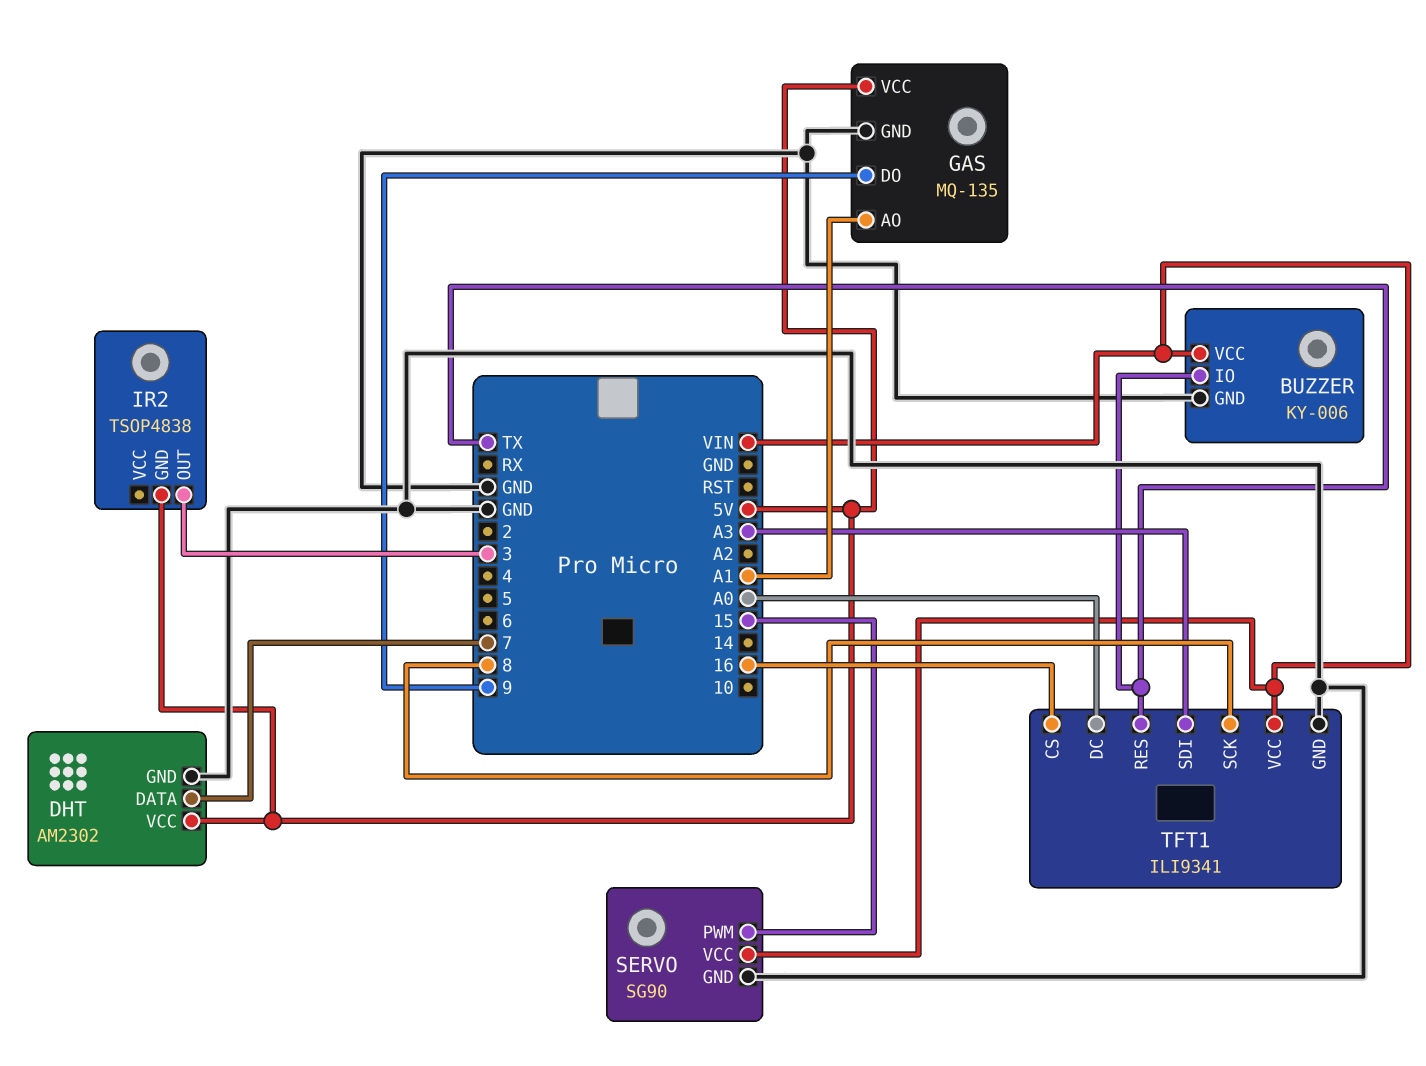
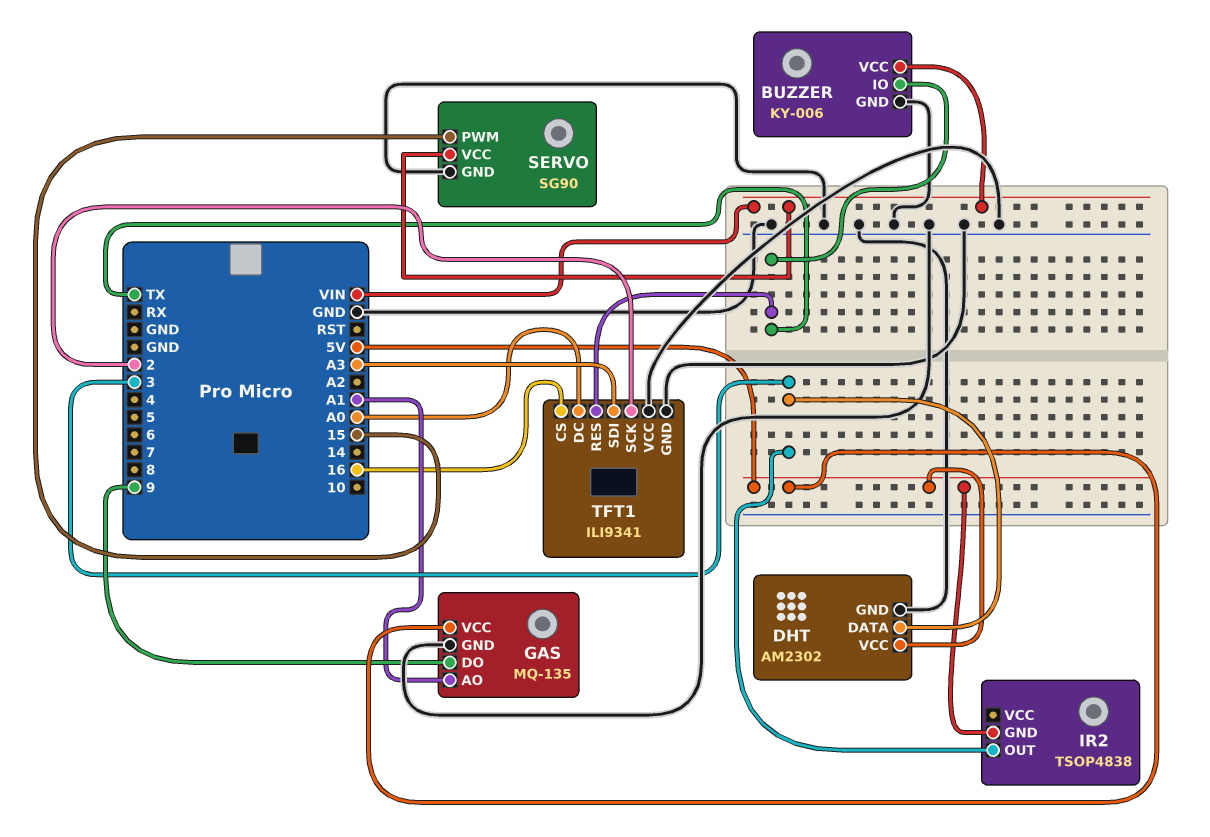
DHT pin DATA: 7 -> 3
TFT1 pin SCK: 8 -> 2
TFT1 pin VCC: VIN -> GND

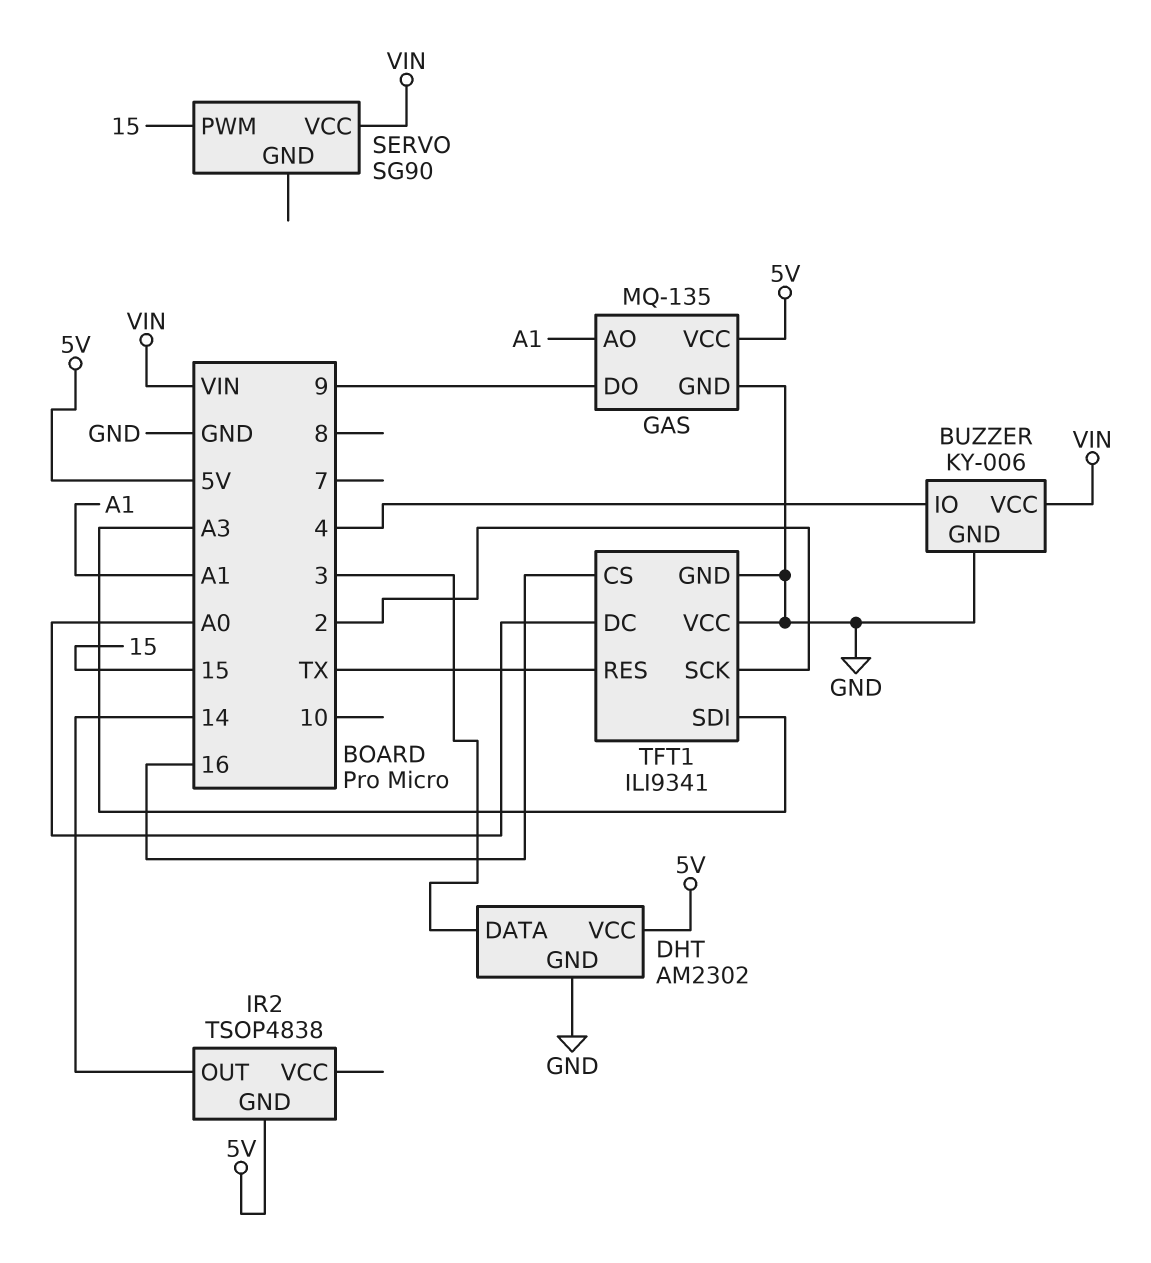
BUZZER pin IO: TX -> 4
IR2 pin OUT: 3 -> 14
SERVO pin GND: GND -> none

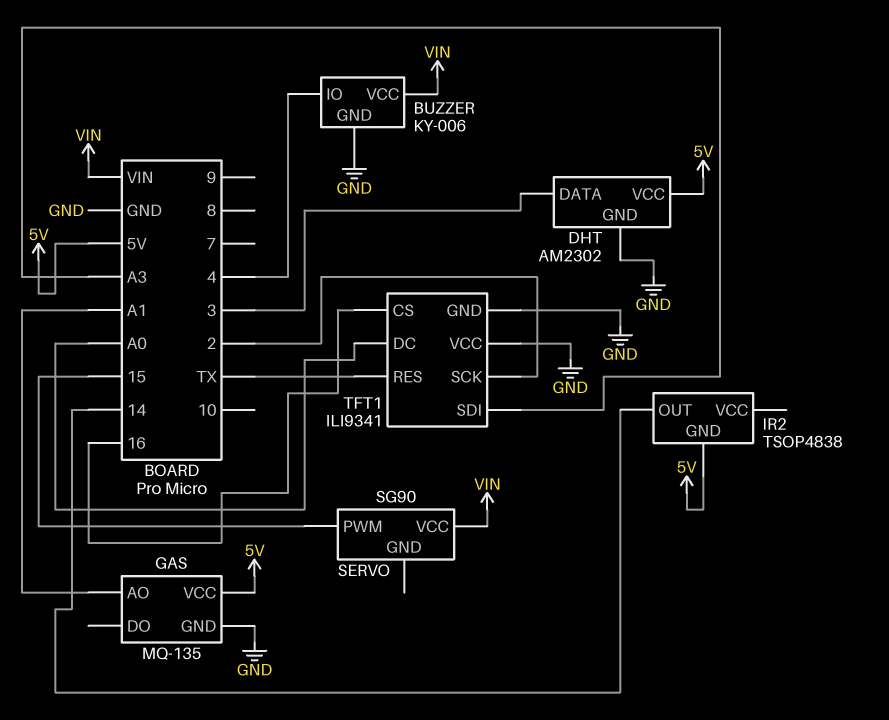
GAS pin DO: 9 -> none

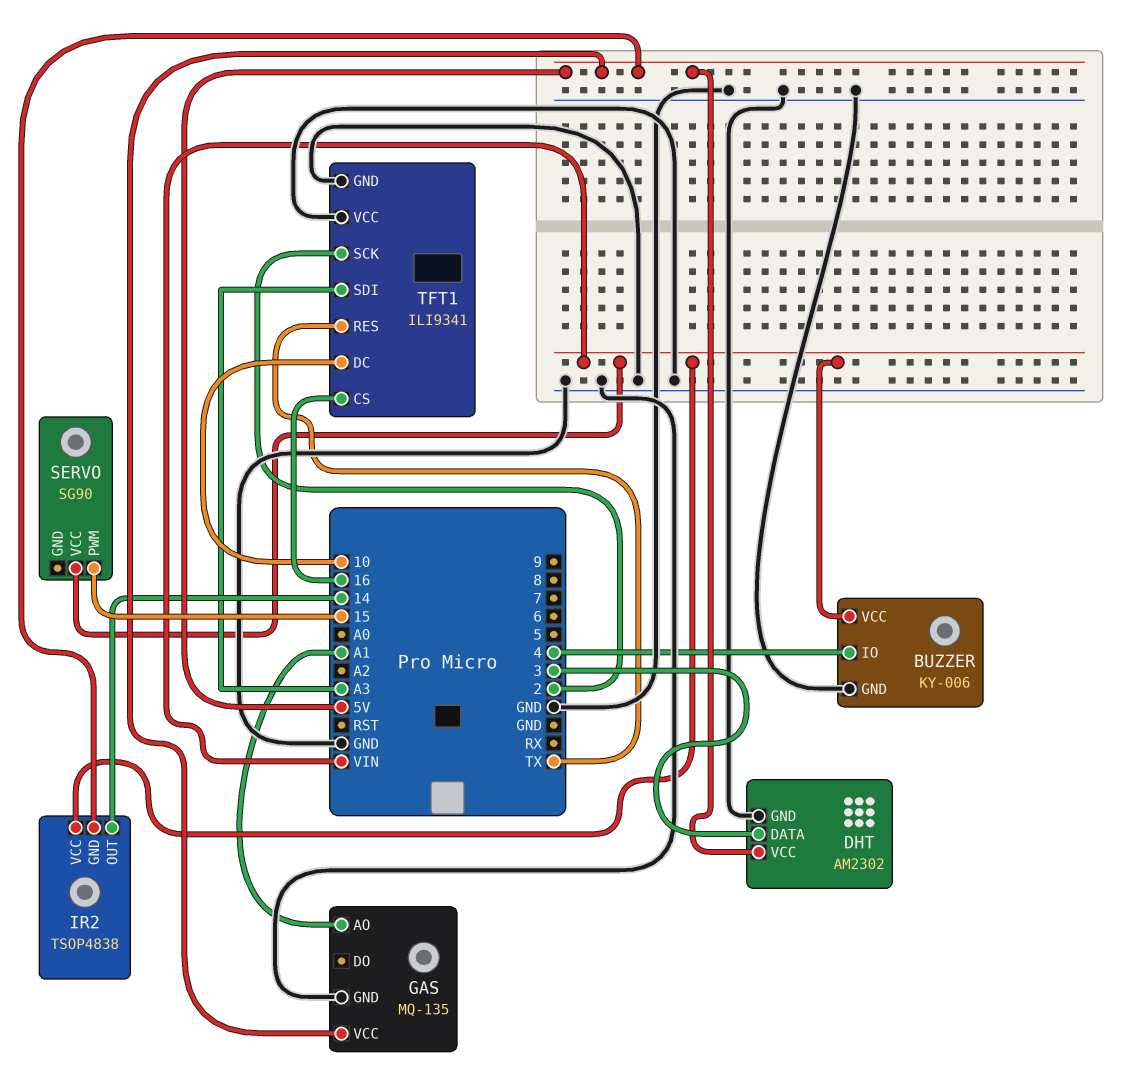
IR2 pin VCC: none -> VIN
TFT1 pin DC: A0 -> 10

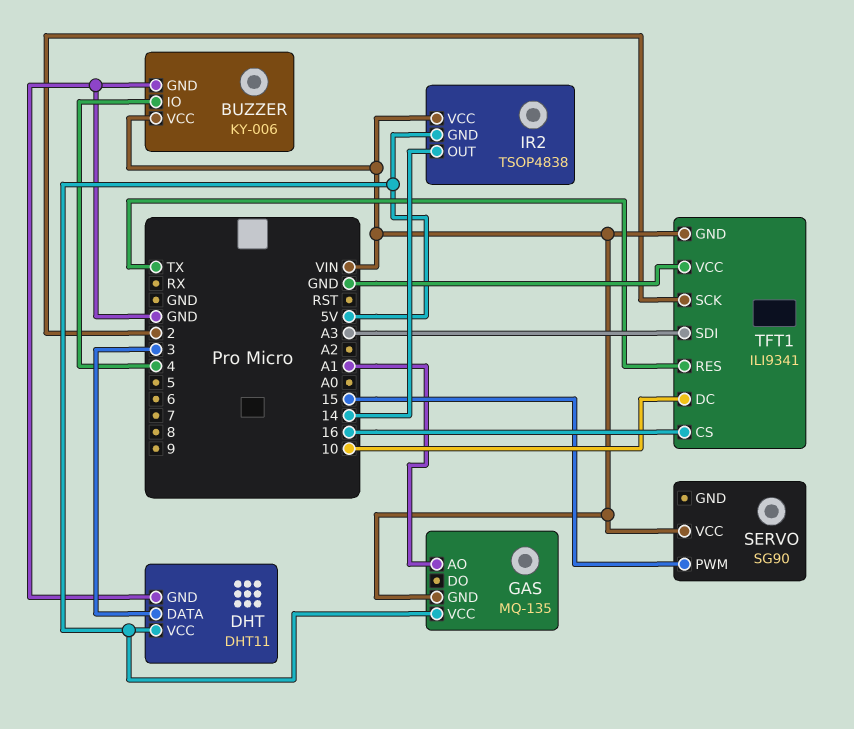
DHT: AM2302 -> DHT11
GAS pin GND: GND -> VIN
TFT1 pin GND: GND -> VIN

